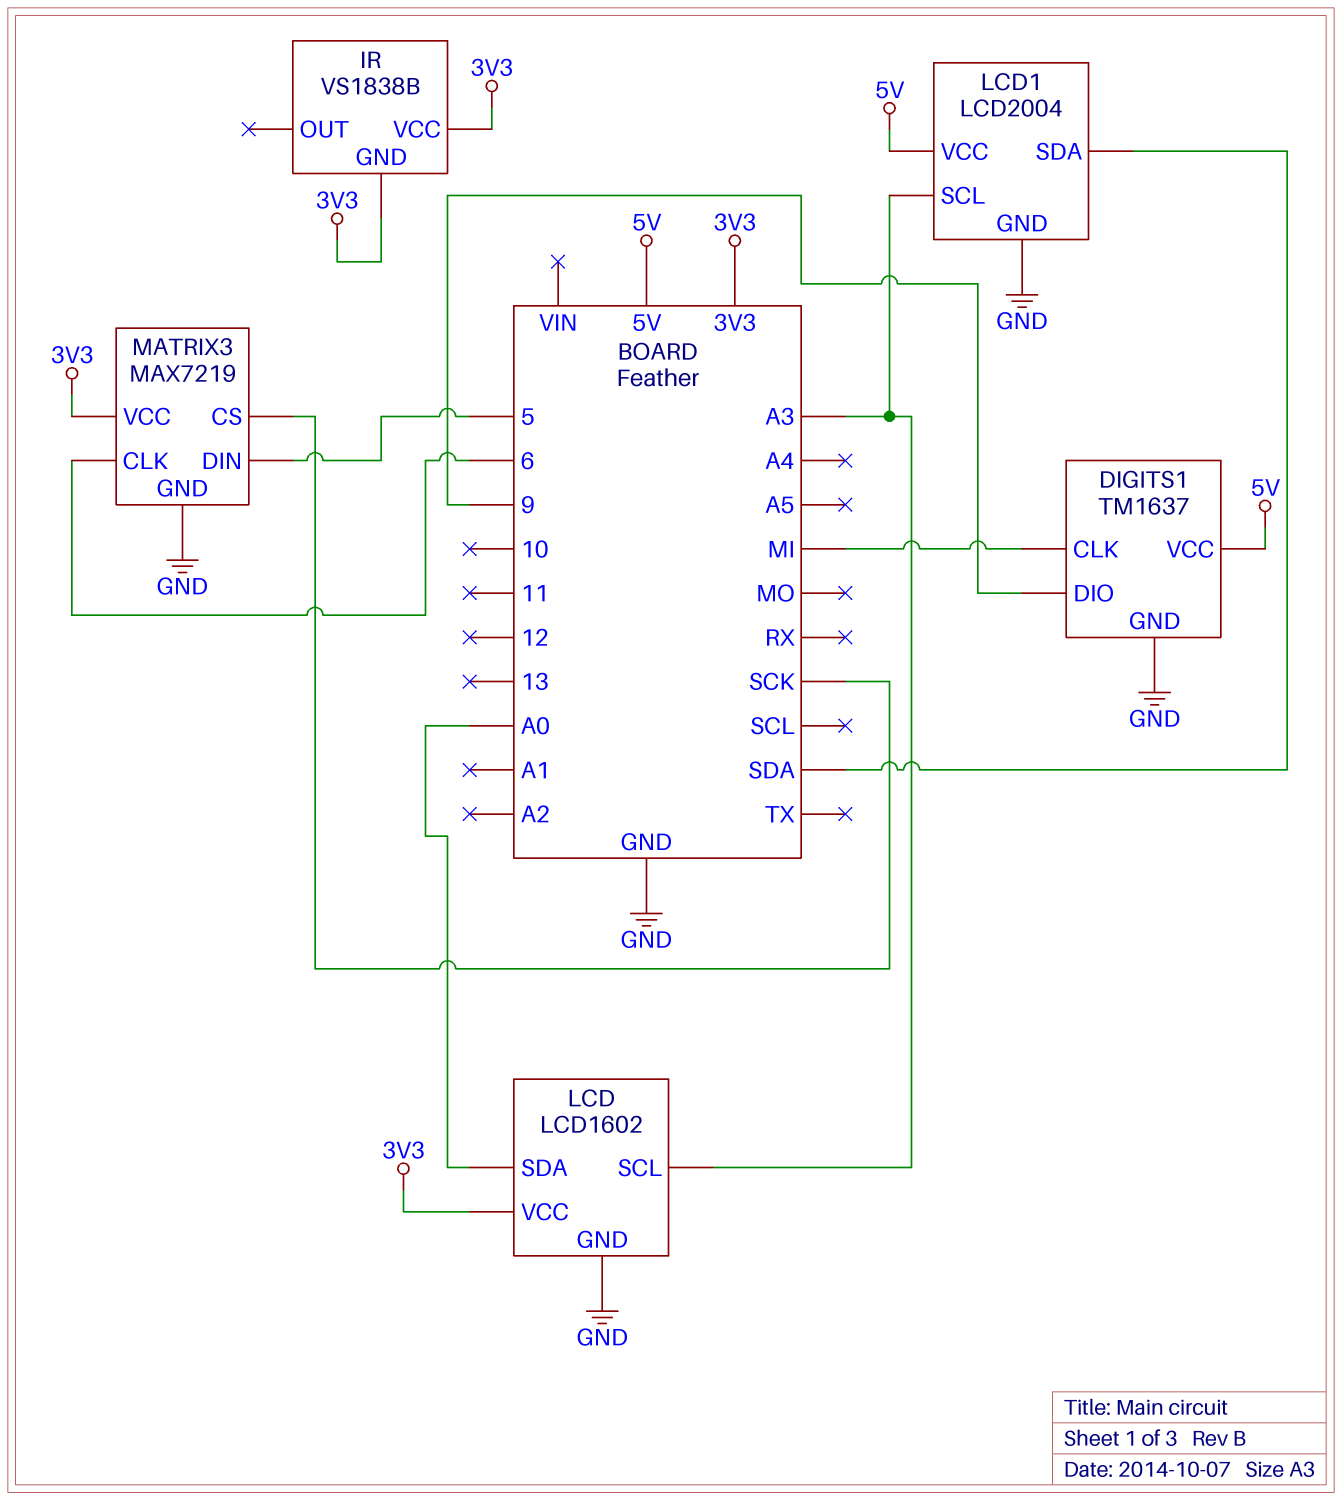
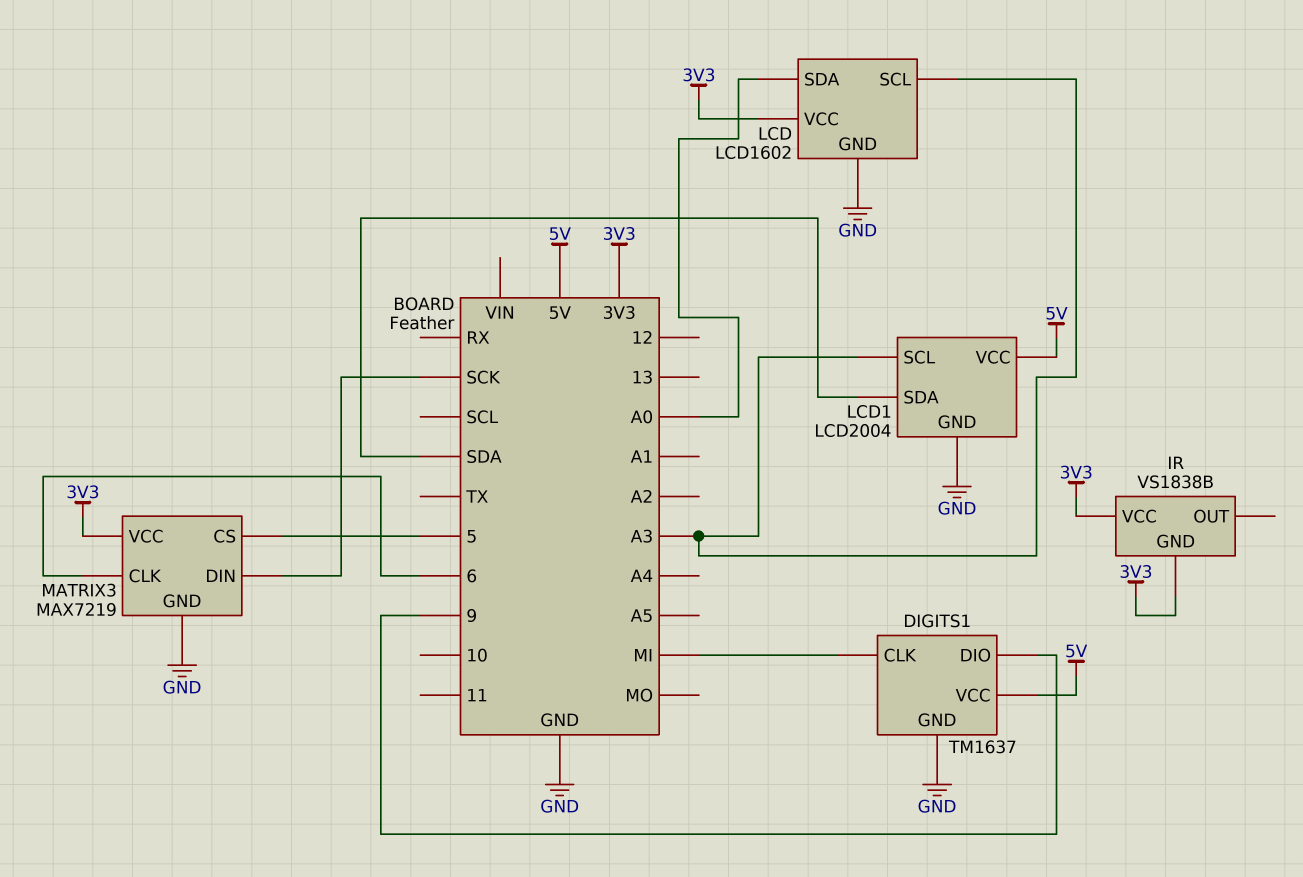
MATRIX3 pin CS: SCK -> 5
MATRIX3 pin DIN: 5 -> SCK

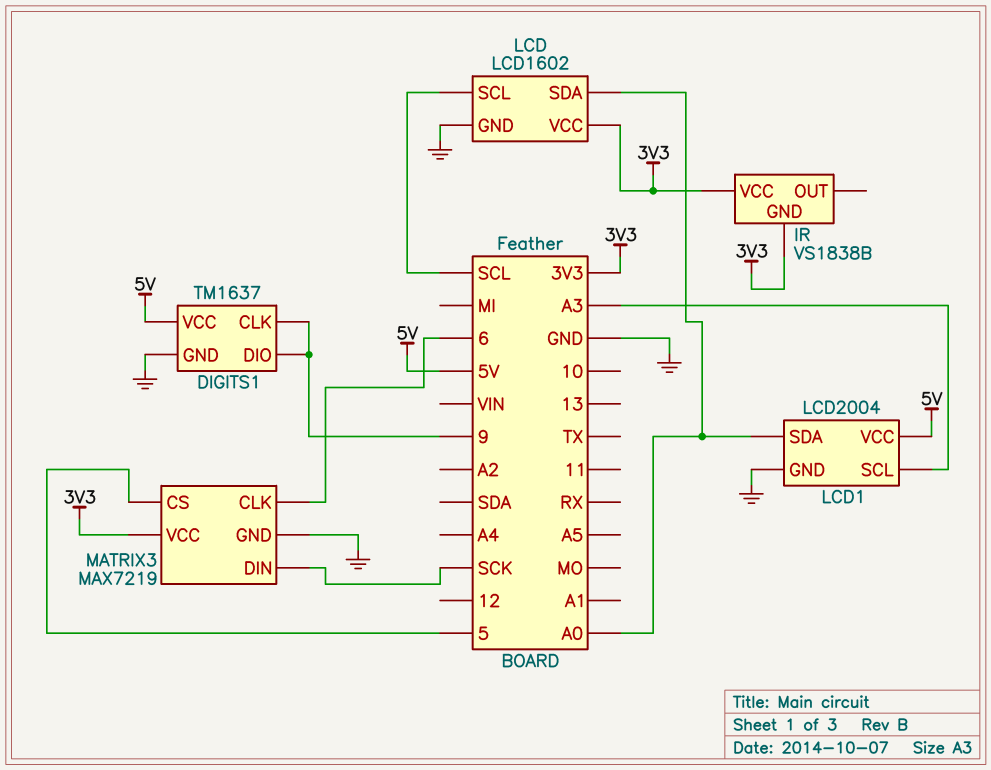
DIGITS1 pin CLK: MI -> 9
LCD pin SCL: A3 -> SCL
LCD1 pin SDA: SDA -> A0

